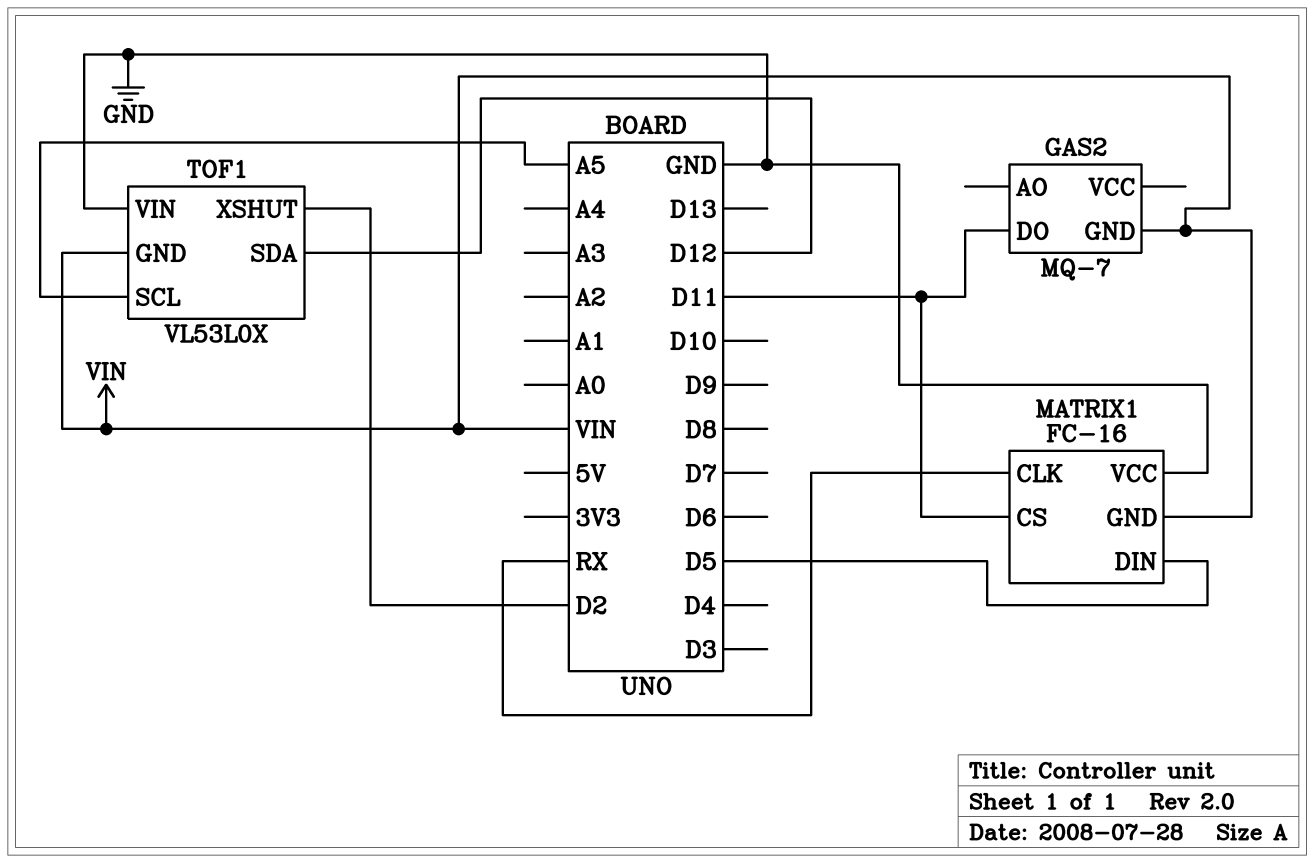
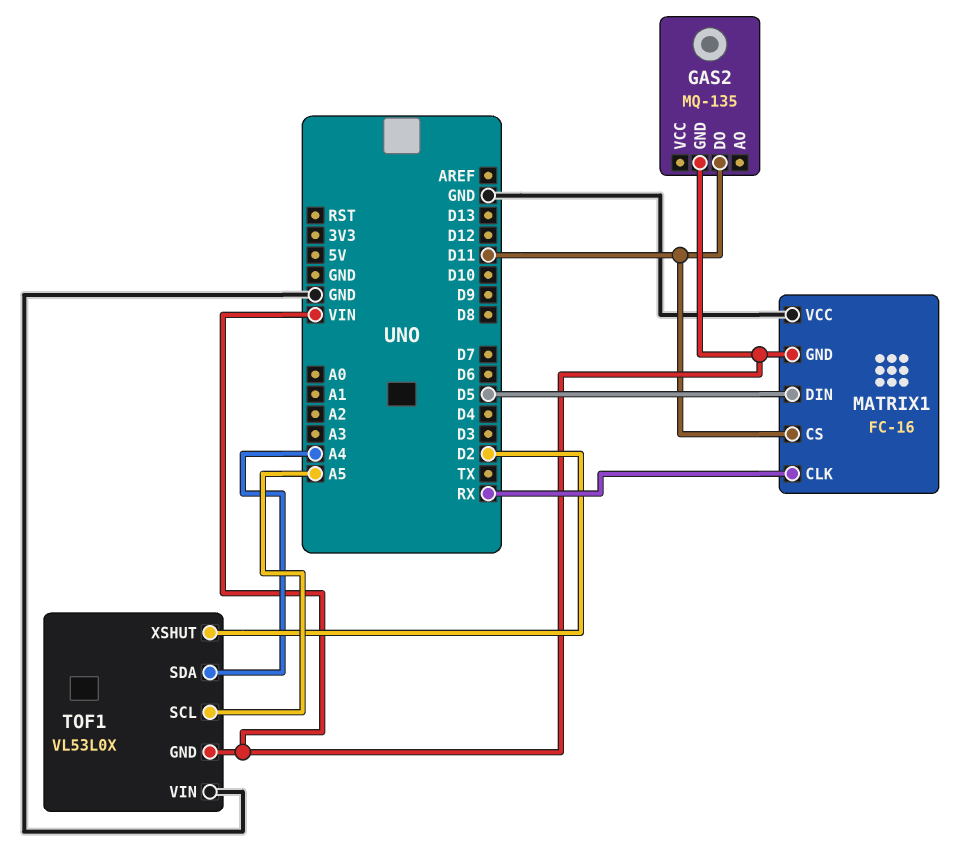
GAS2: MQ-7 -> MQ-135
TOF1 pin SDA: D12 -> A4

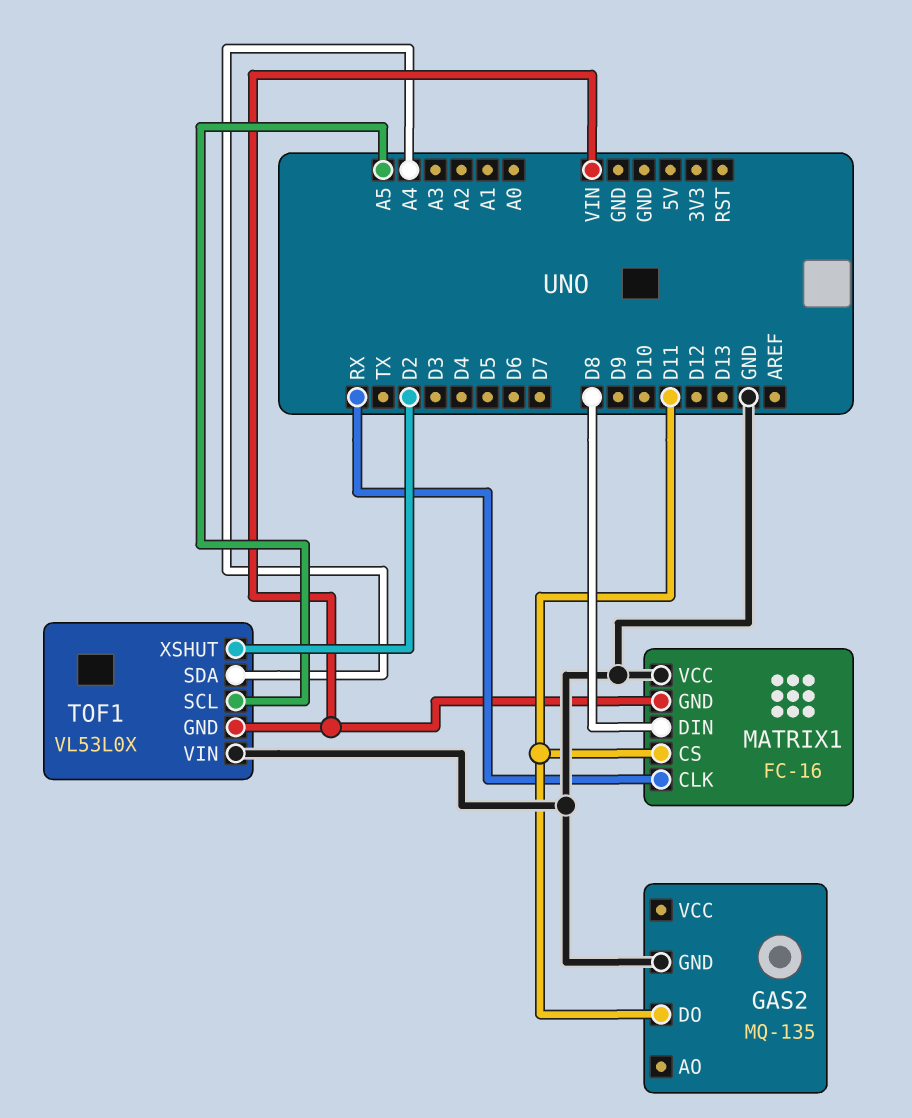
GAS2 pin GND: VIN -> GND
MATRIX1 pin DIN: D5 -> D8

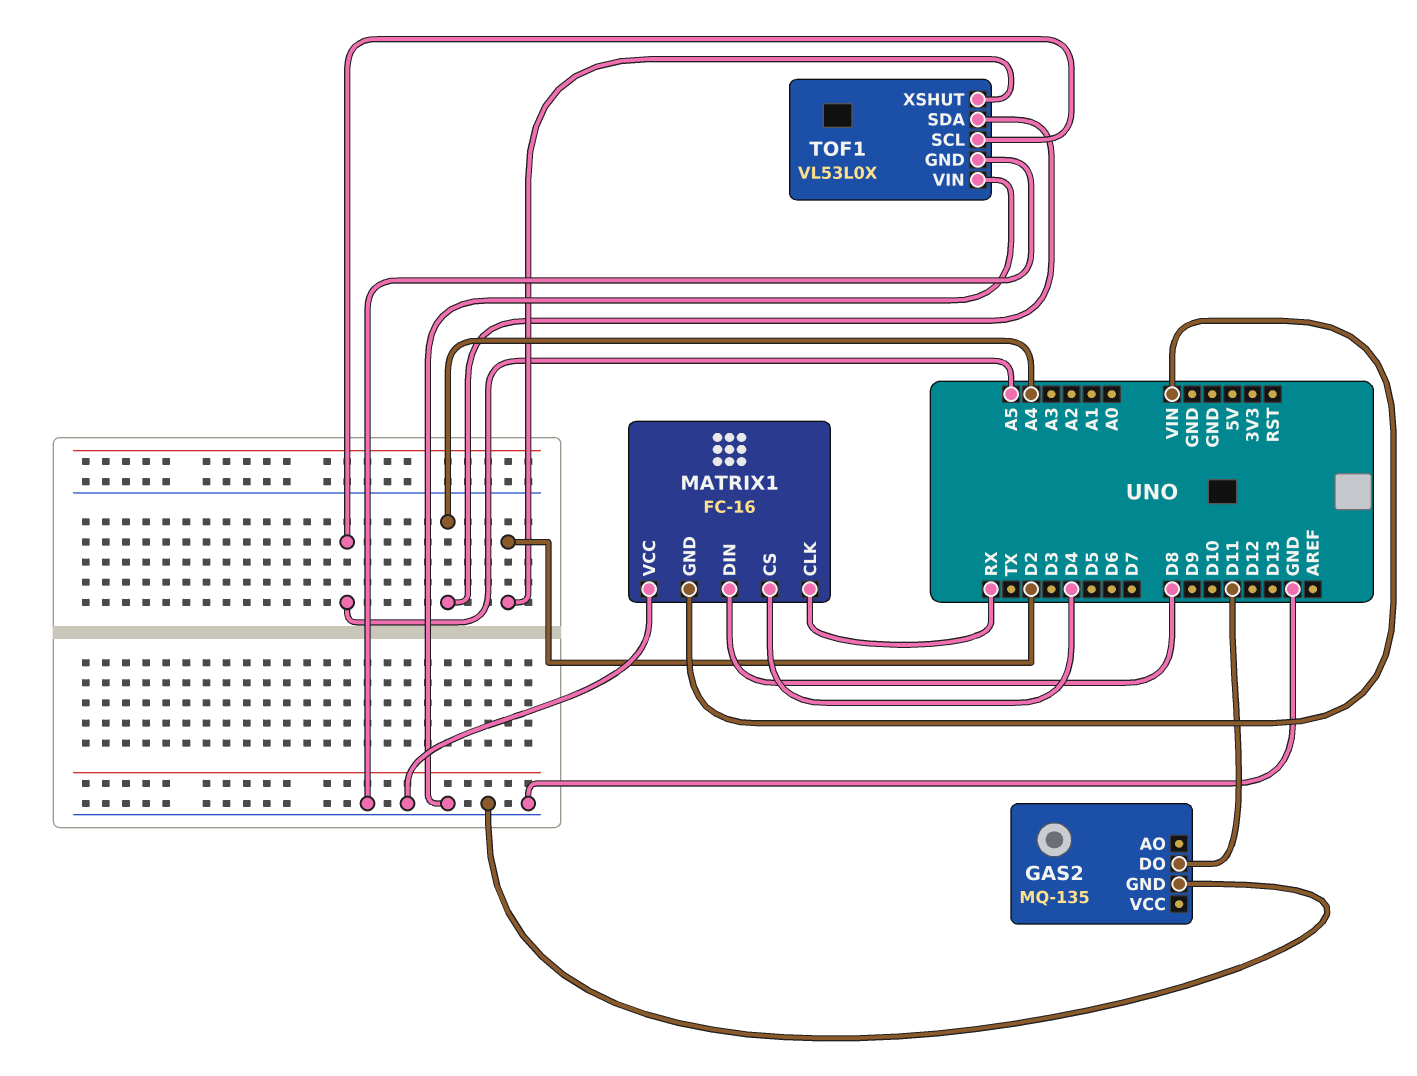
MATRIX1 pin CS: D11 -> D4
TOF1 pin GND: VIN -> GND

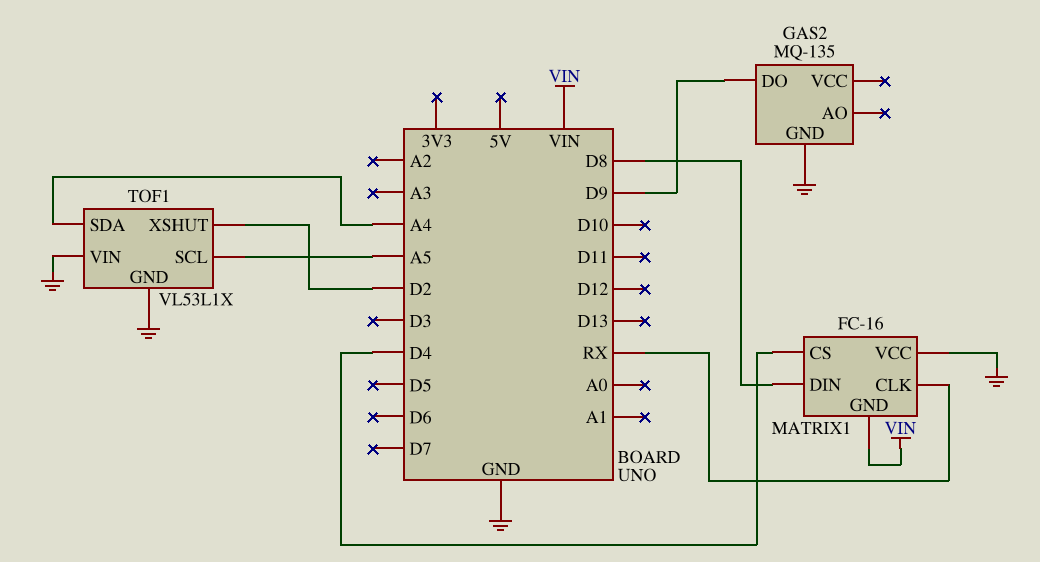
GAS2 pin DO: D11 -> D9
TOF1: VL53L0X -> VL53L1X

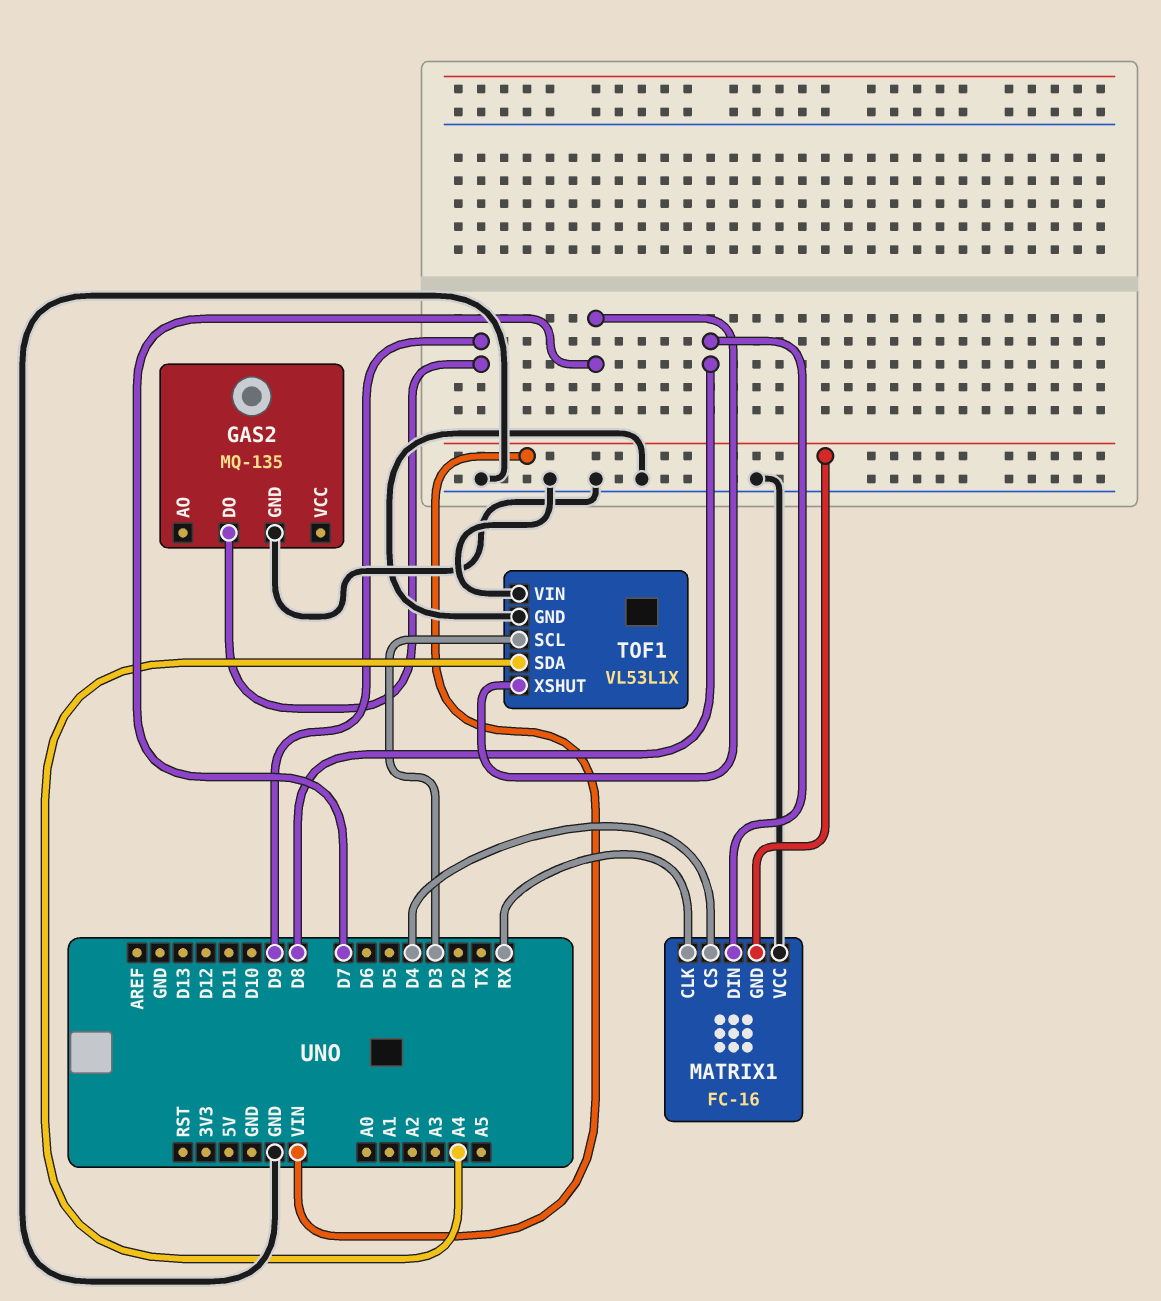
TOF1 pin SCL: A5 -> D3
TOF1 pin XSHUT: D2 -> D7

